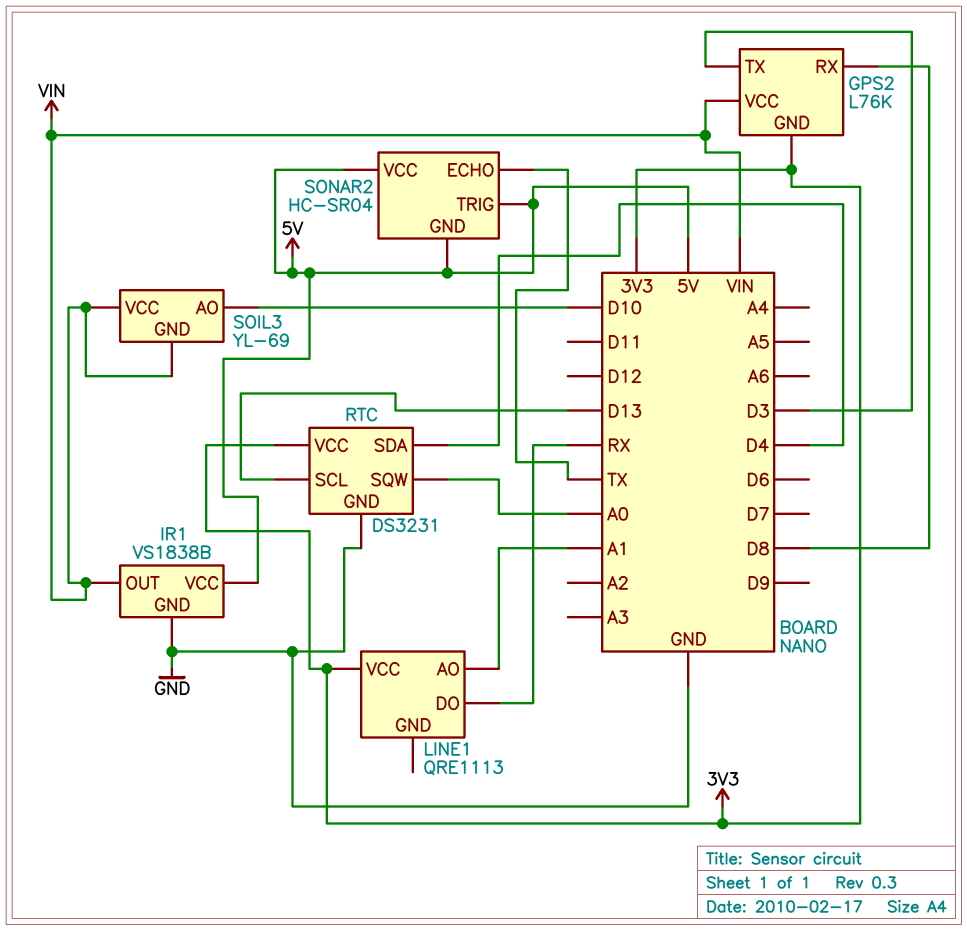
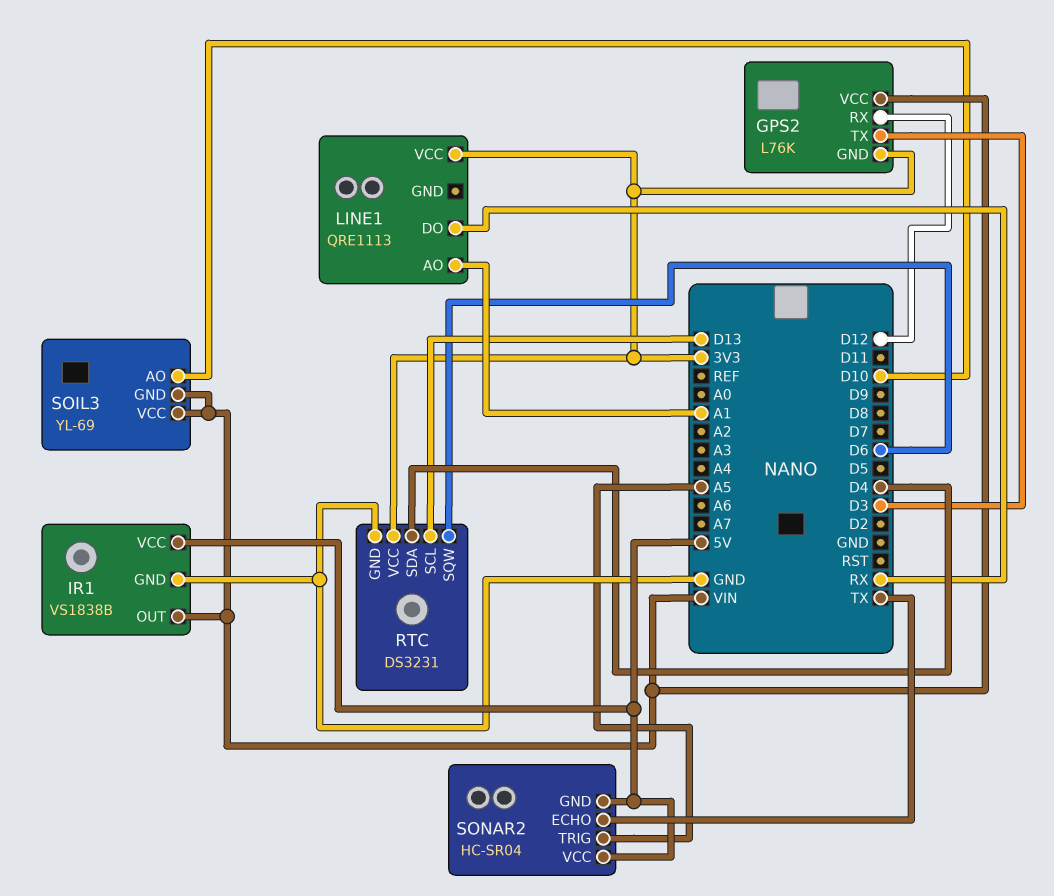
GPS2 pin RX: D8 -> D12
RTC pin SQW: A0 -> D6
SONAR2 pin TRIG: 5V -> A5

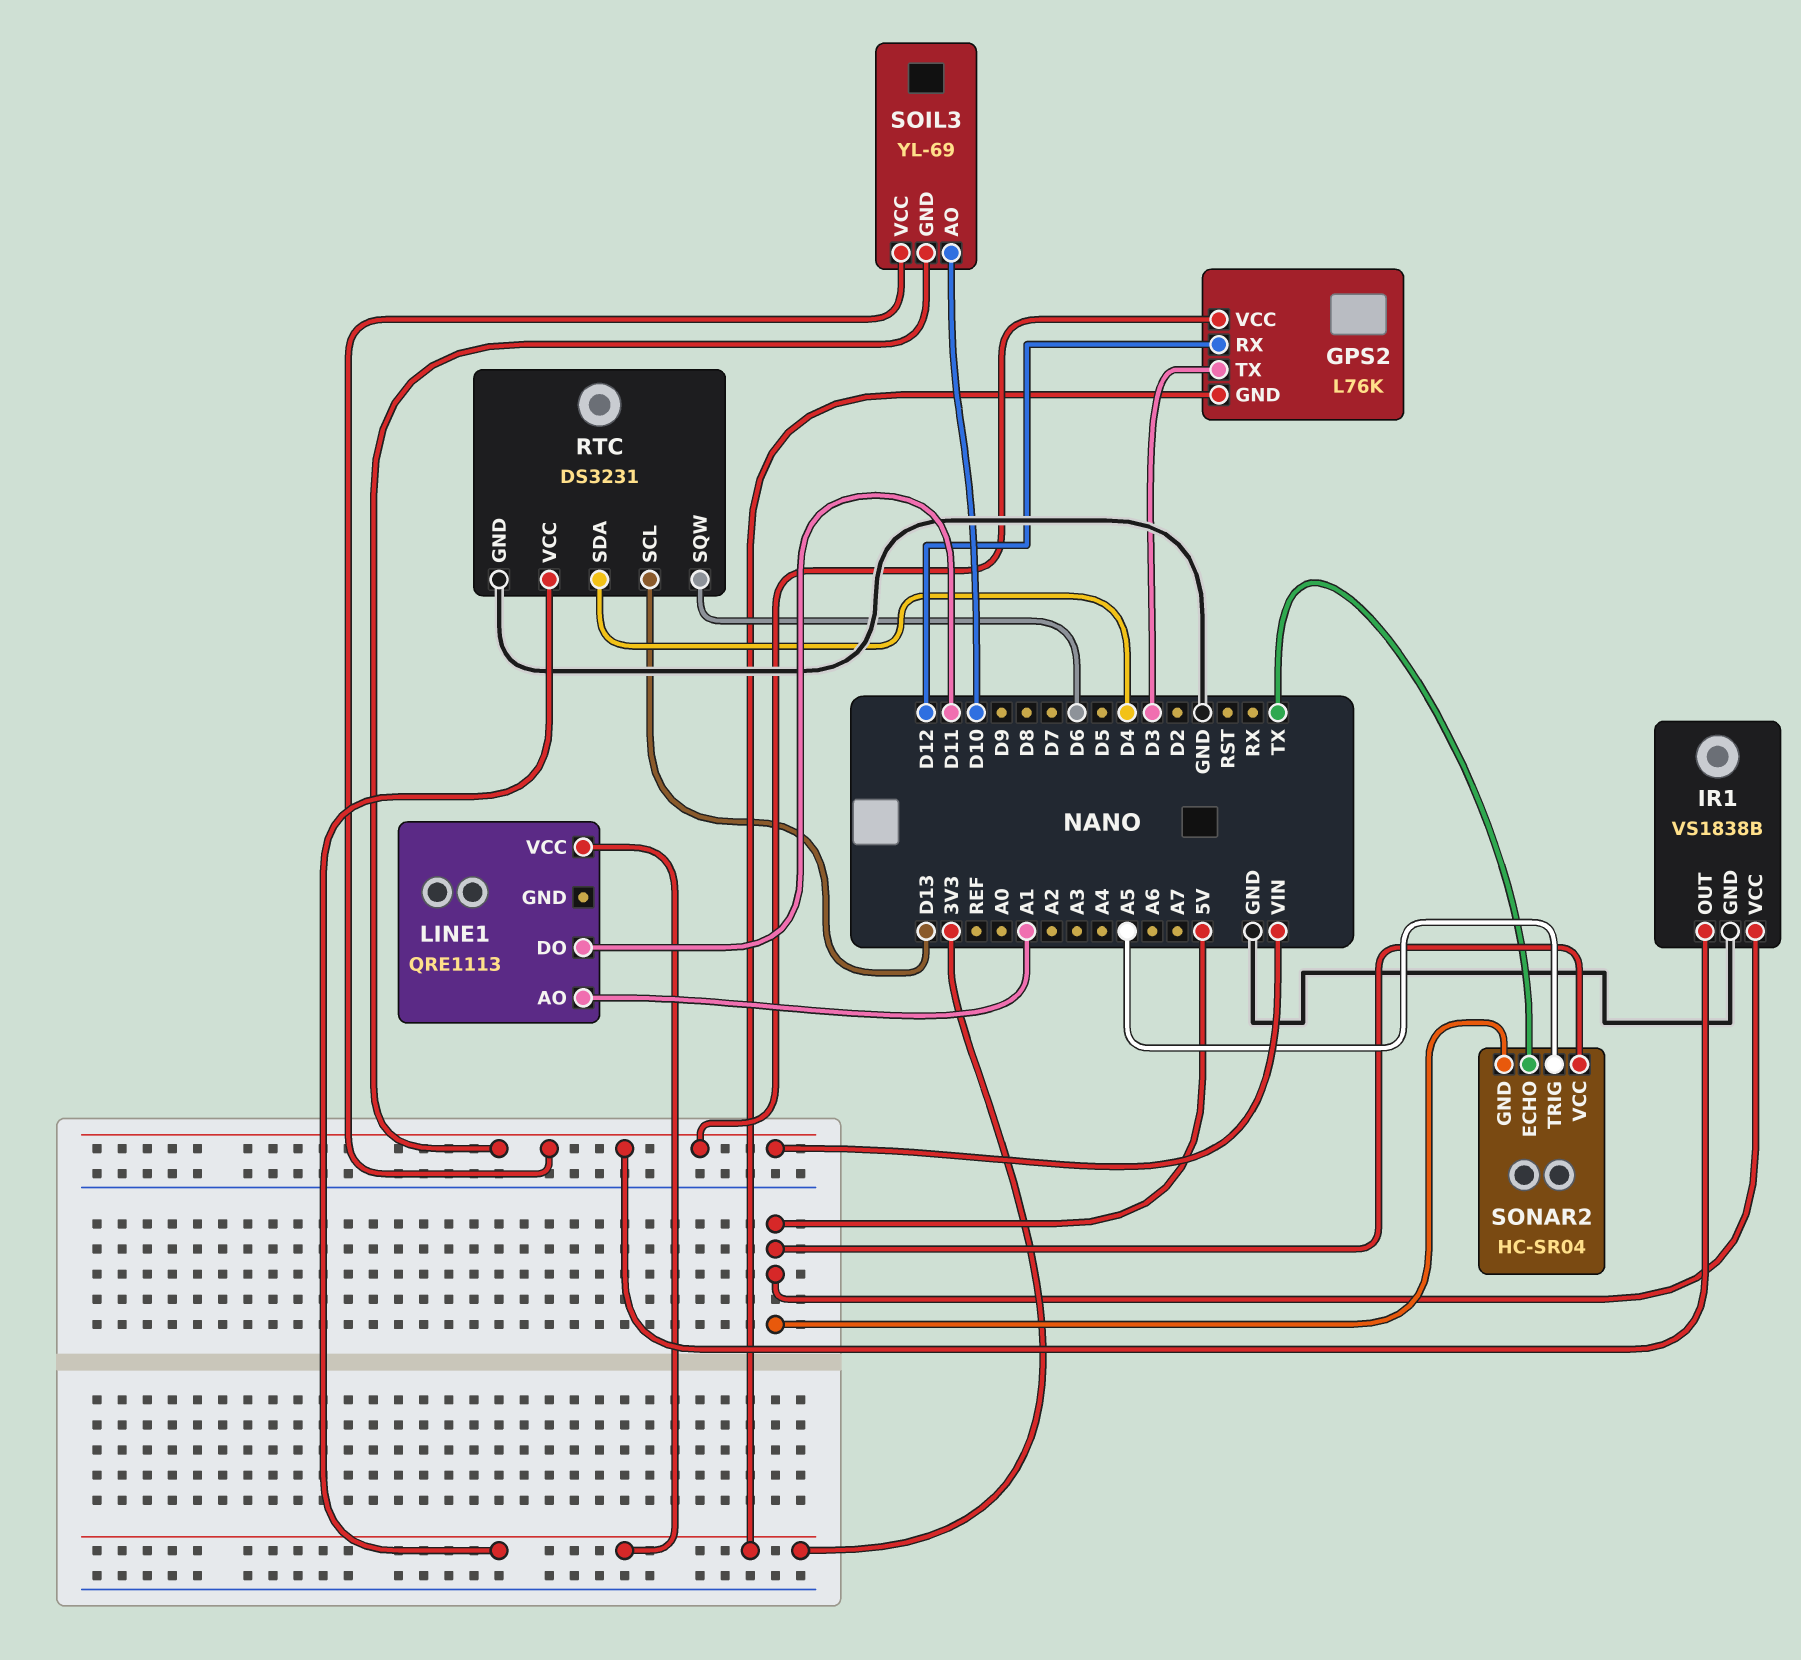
LINE1 pin DO: RX -> D11

